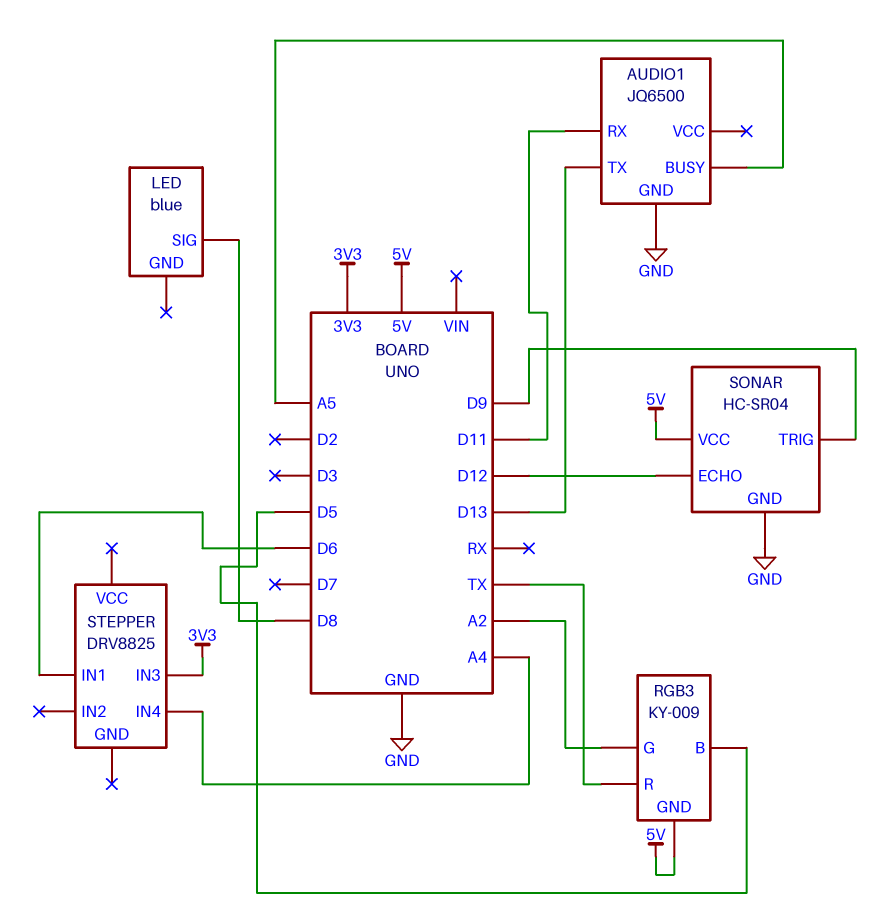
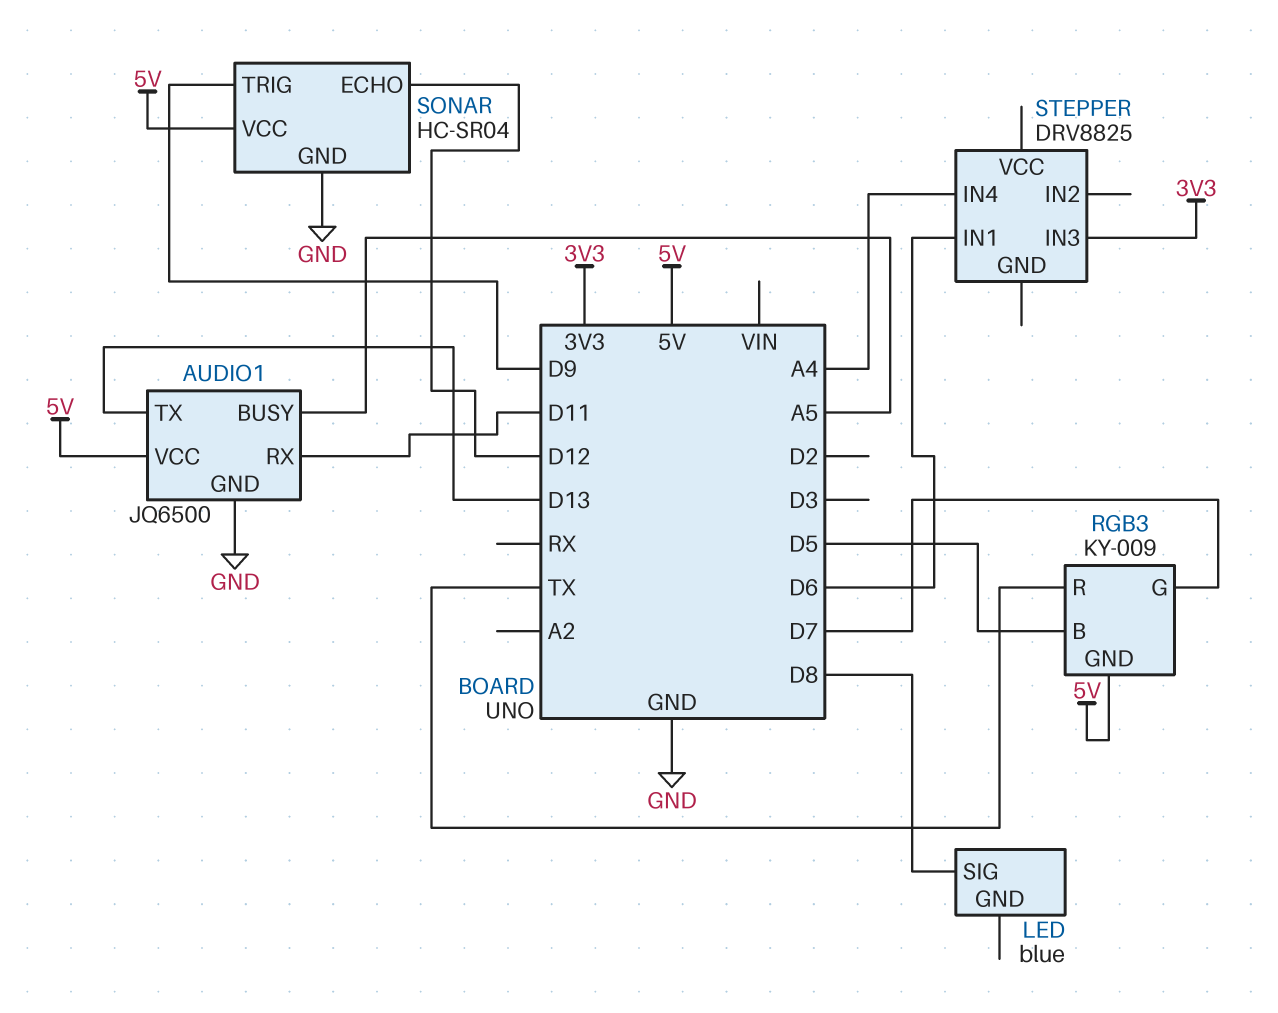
AUDIO1 pin VCC: none -> 5V
RGB3 pin G: A2 -> D7

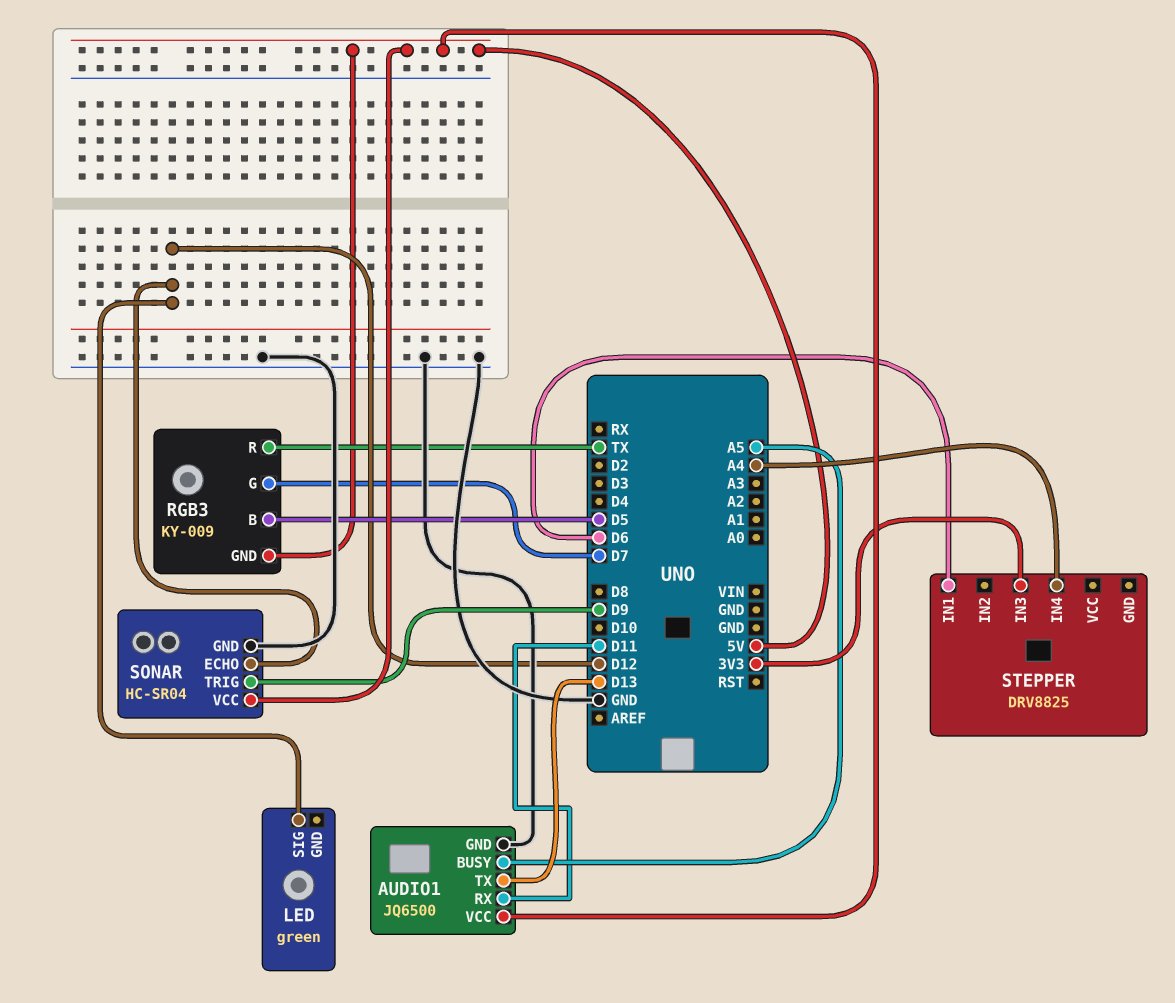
LED: blue -> green
LED pin SIG: D8 -> D12

